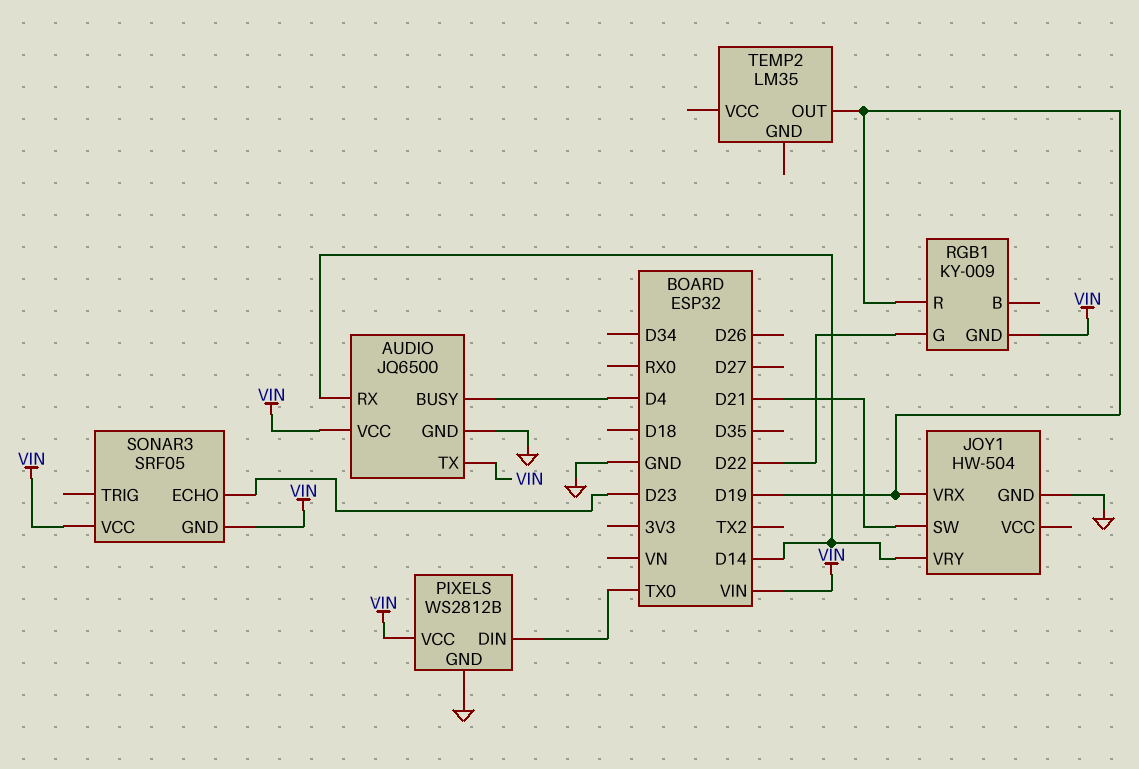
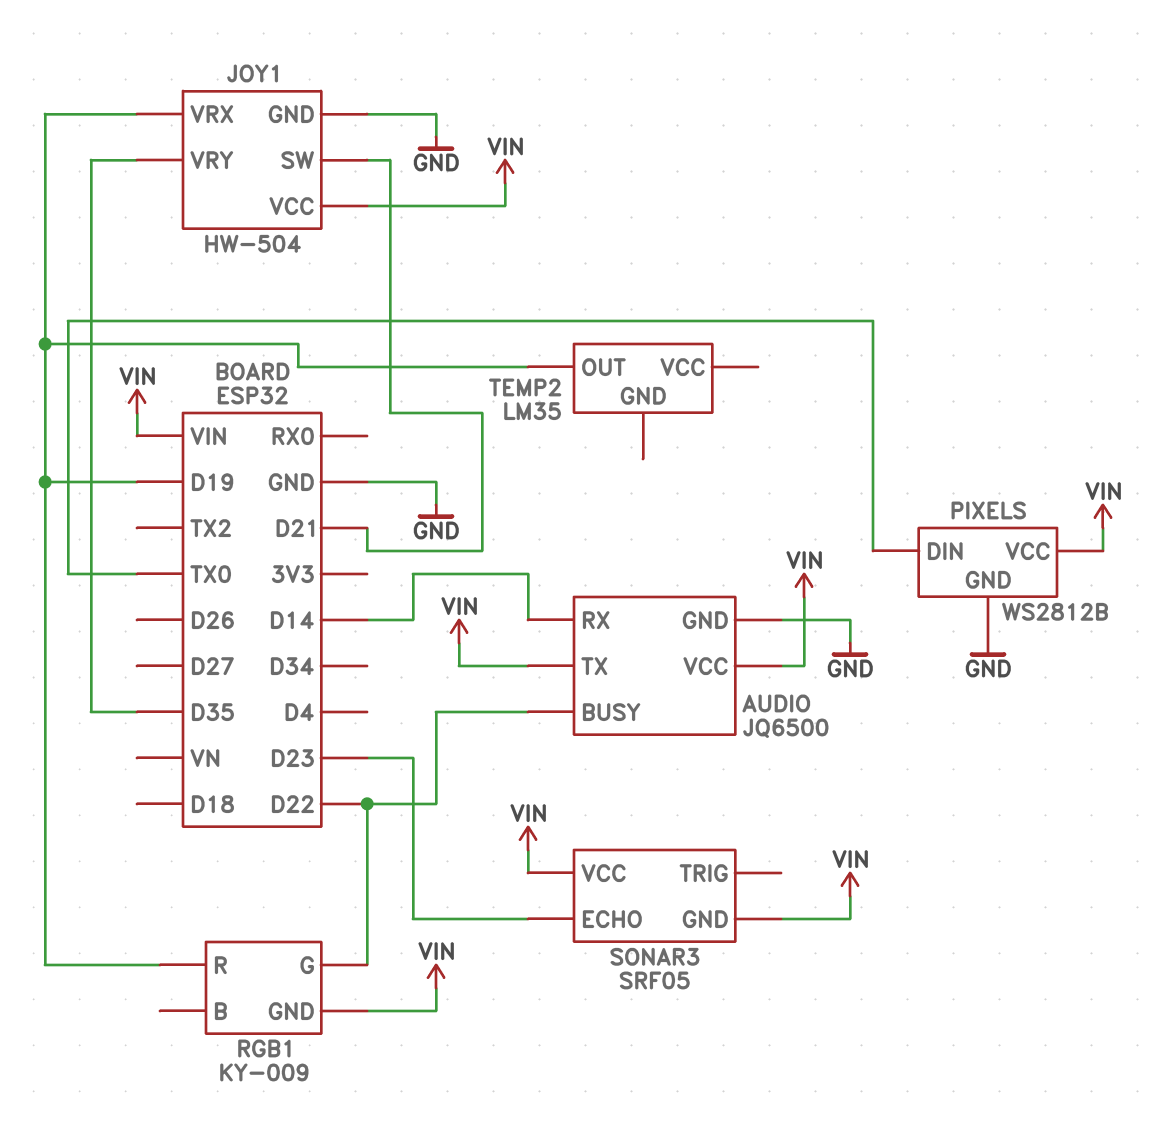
AUDIO pin BUSY: D4 -> D22
JOY1 pin VCC: none -> VIN
JOY1 pin VRY: D14 -> D35

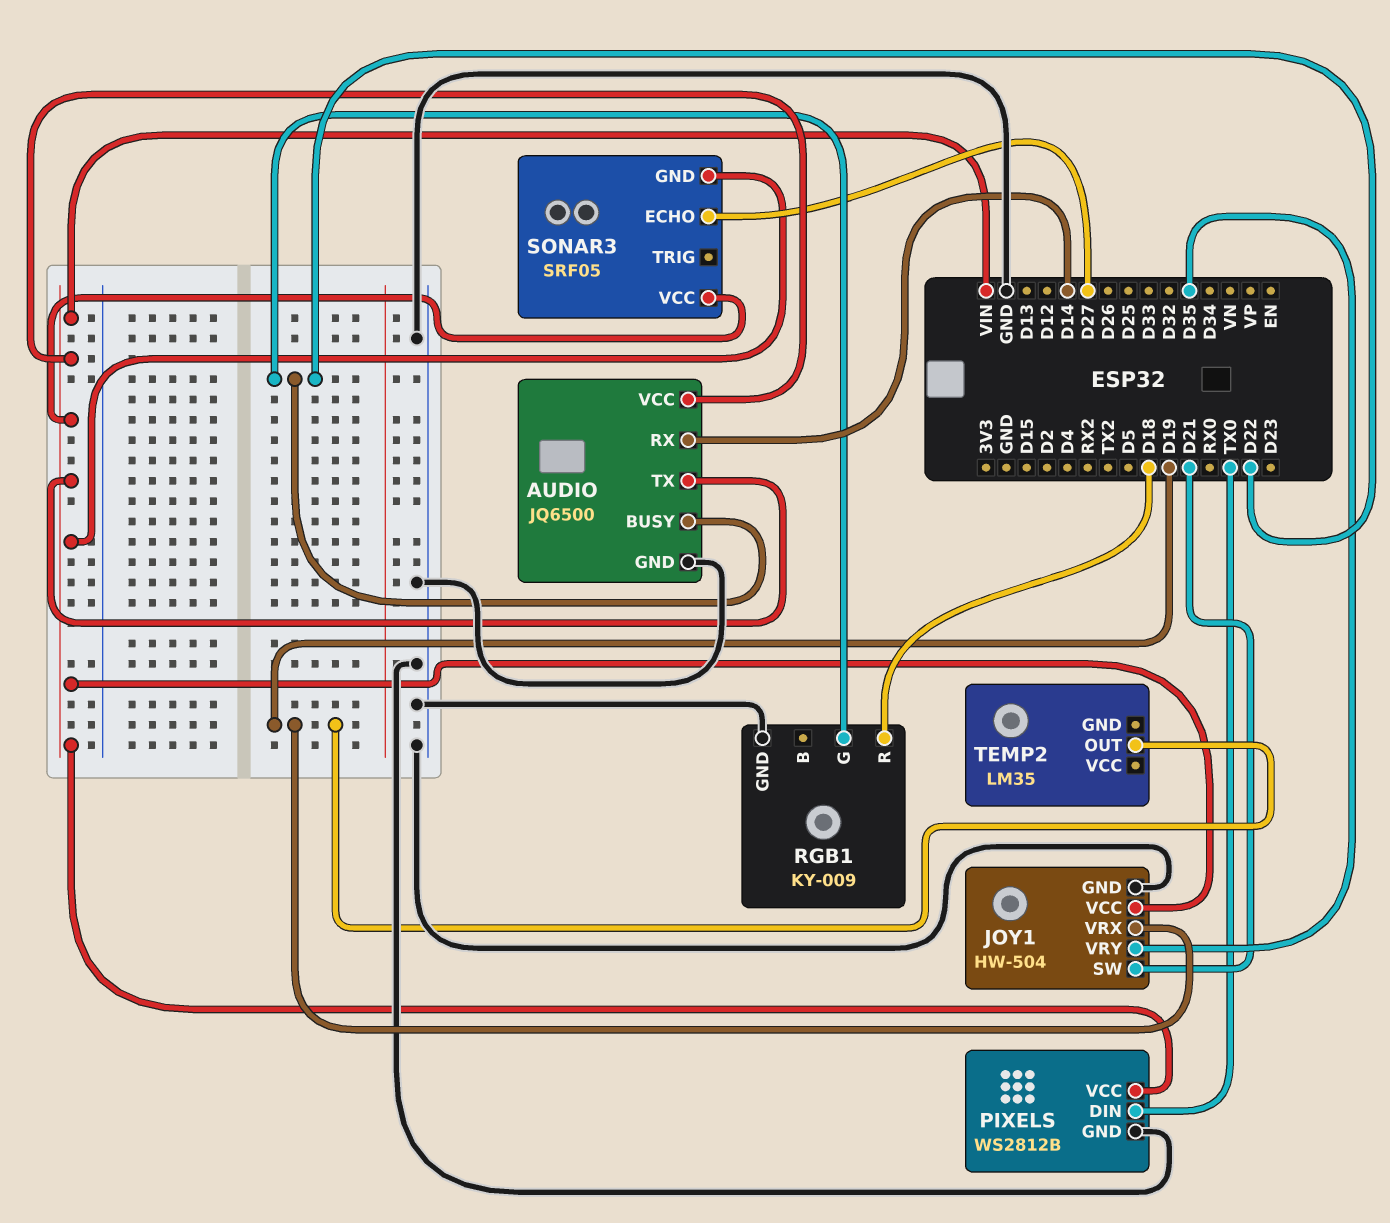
RGB1 pin GND: VIN -> GND
RGB1 pin R: D19 -> D18
SONAR3 pin ECHO: D23 -> D27

